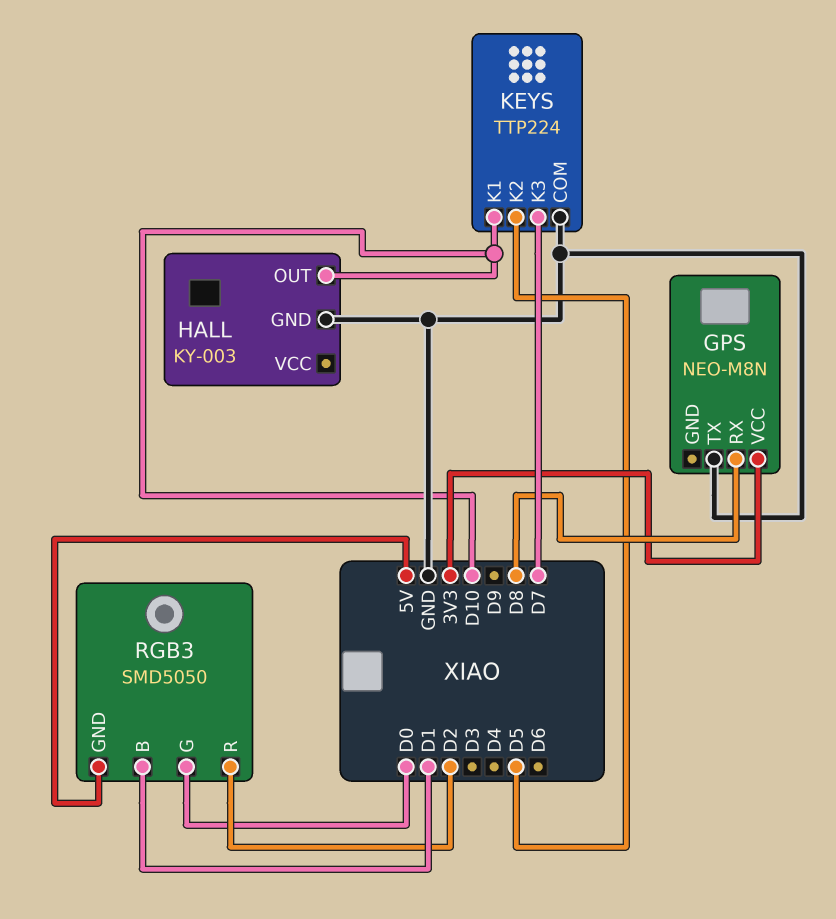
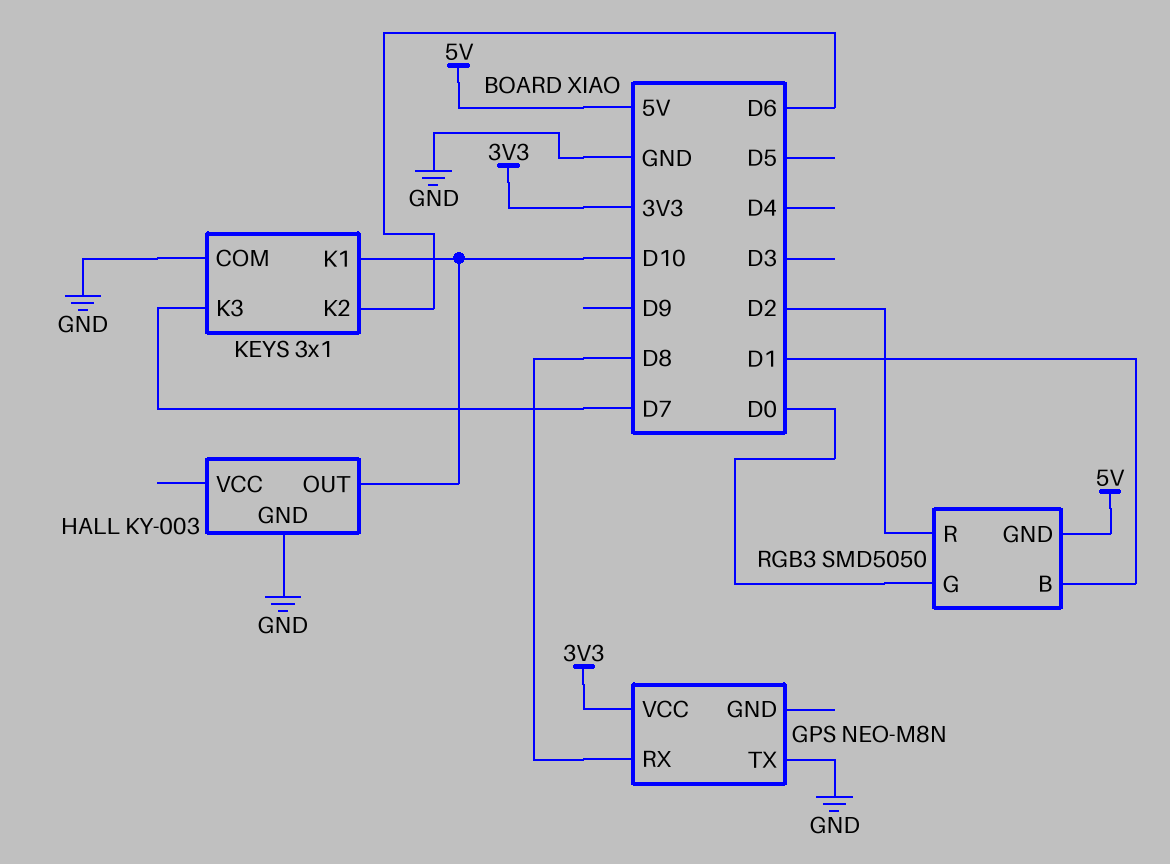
KEYS: TTP224 -> 3x1
KEYS pin K2: D5 -> D6

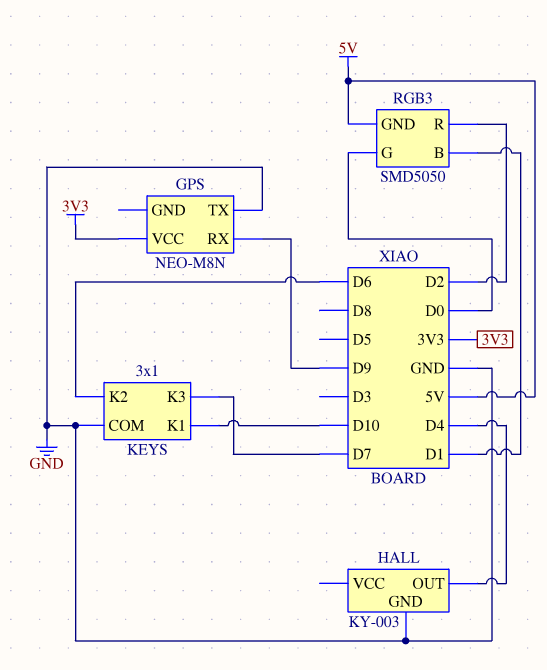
GPS pin RX: D8 -> D9
HALL pin OUT: D10 -> D4

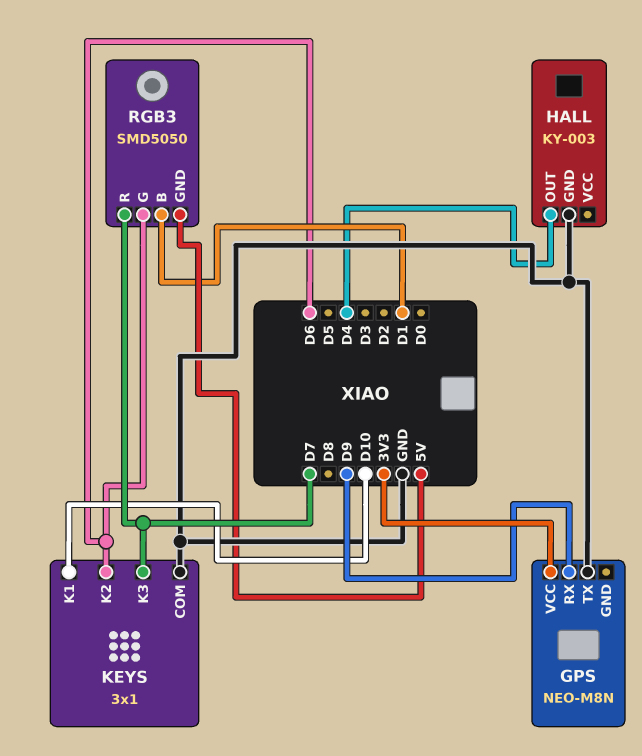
RGB3 pin G: D0 -> D6
RGB3 pin R: D2 -> D7

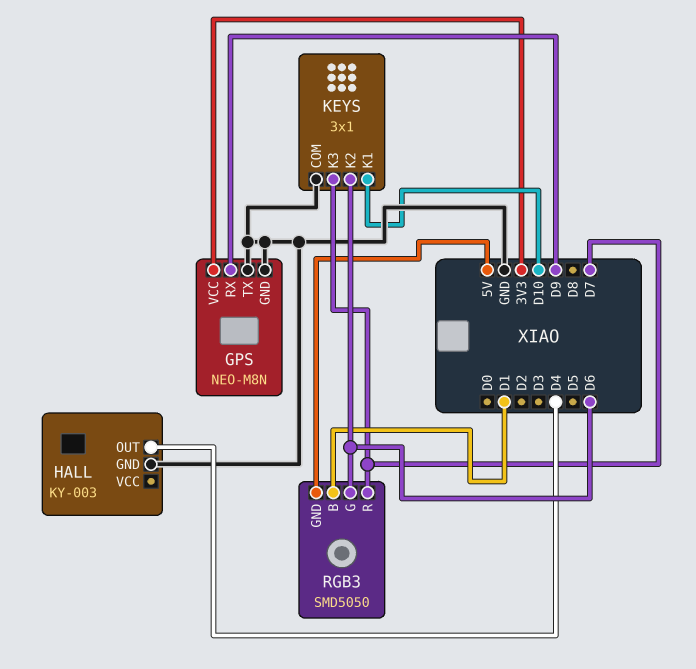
GPS pin GND: none -> GND

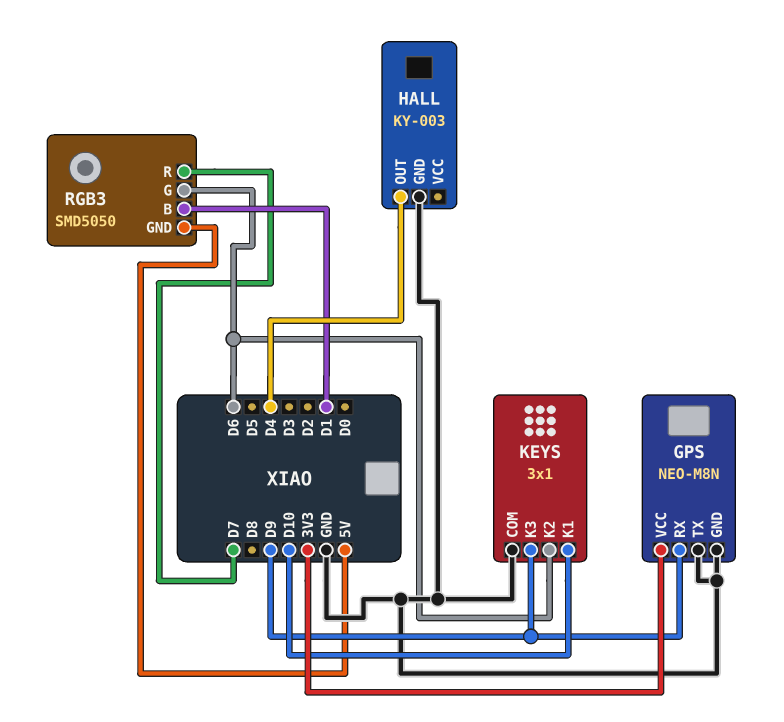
KEYS pin K3: D7 -> D9

